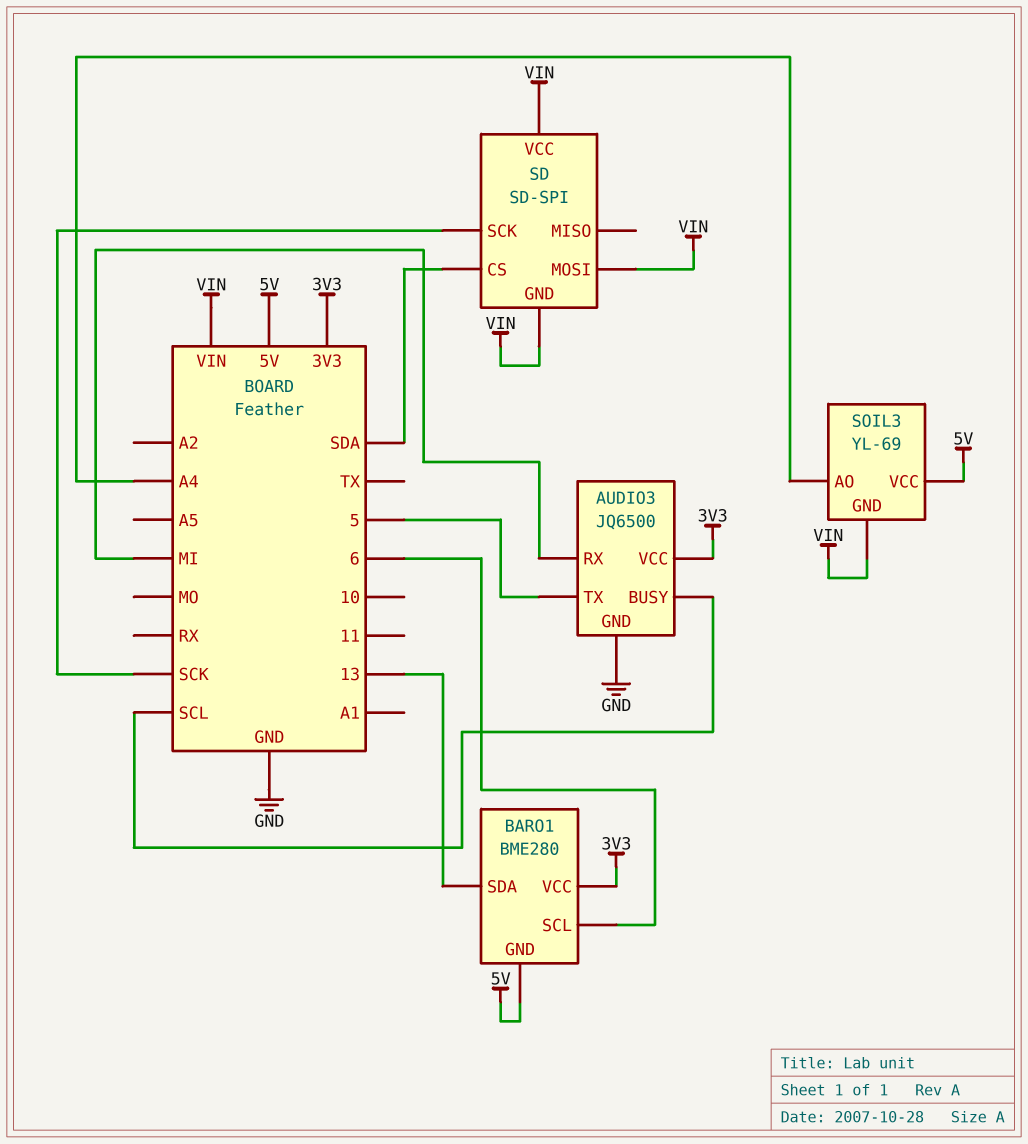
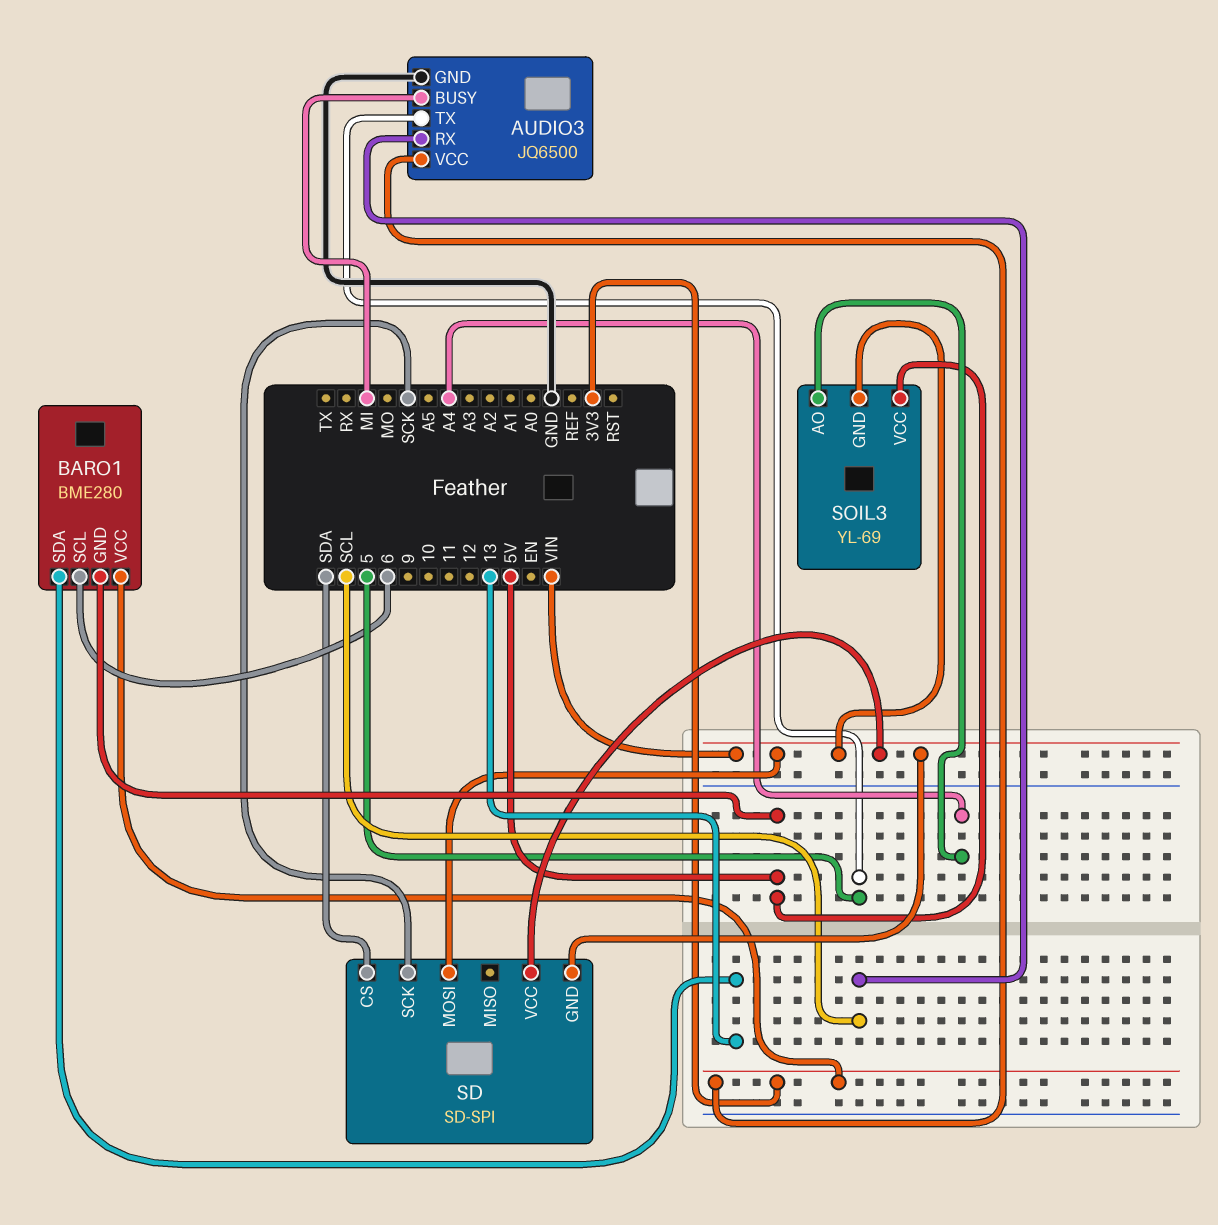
AUDIO3 pin BUSY: SCL -> MI
AUDIO3 pin RX: MI -> SCL

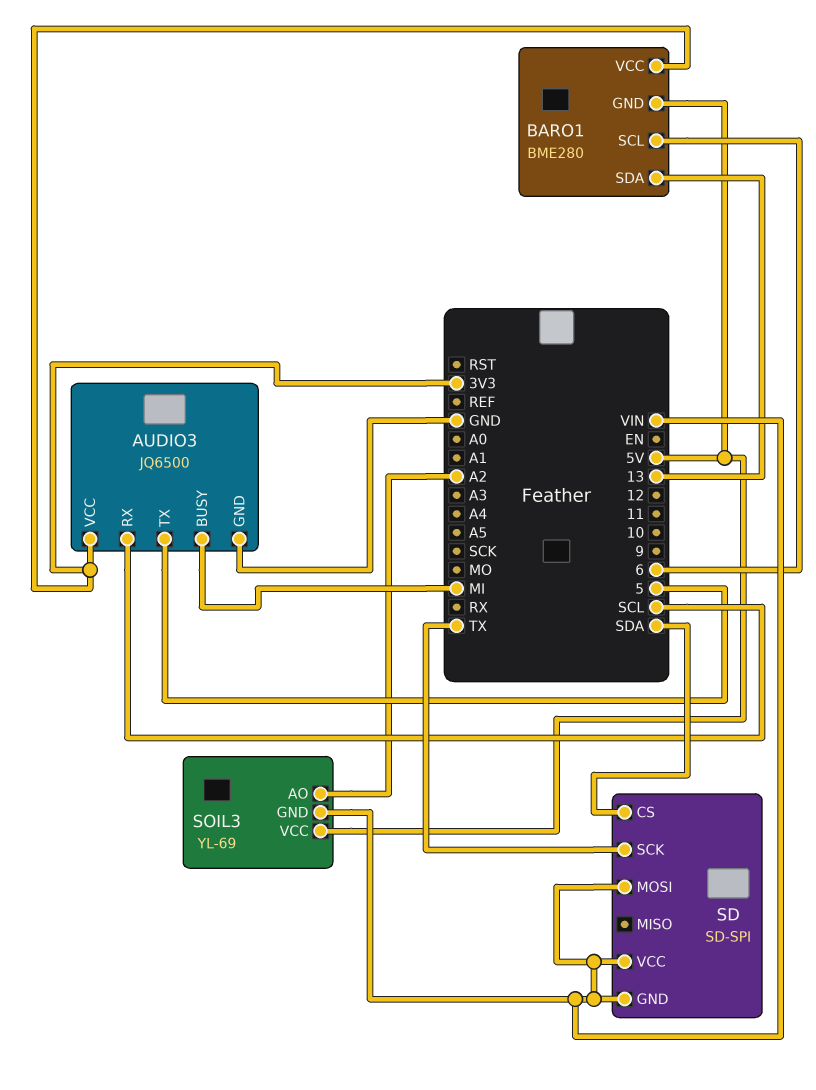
SD pin SCK: SCK -> TX
SOIL3 pin AO: A4 -> A2

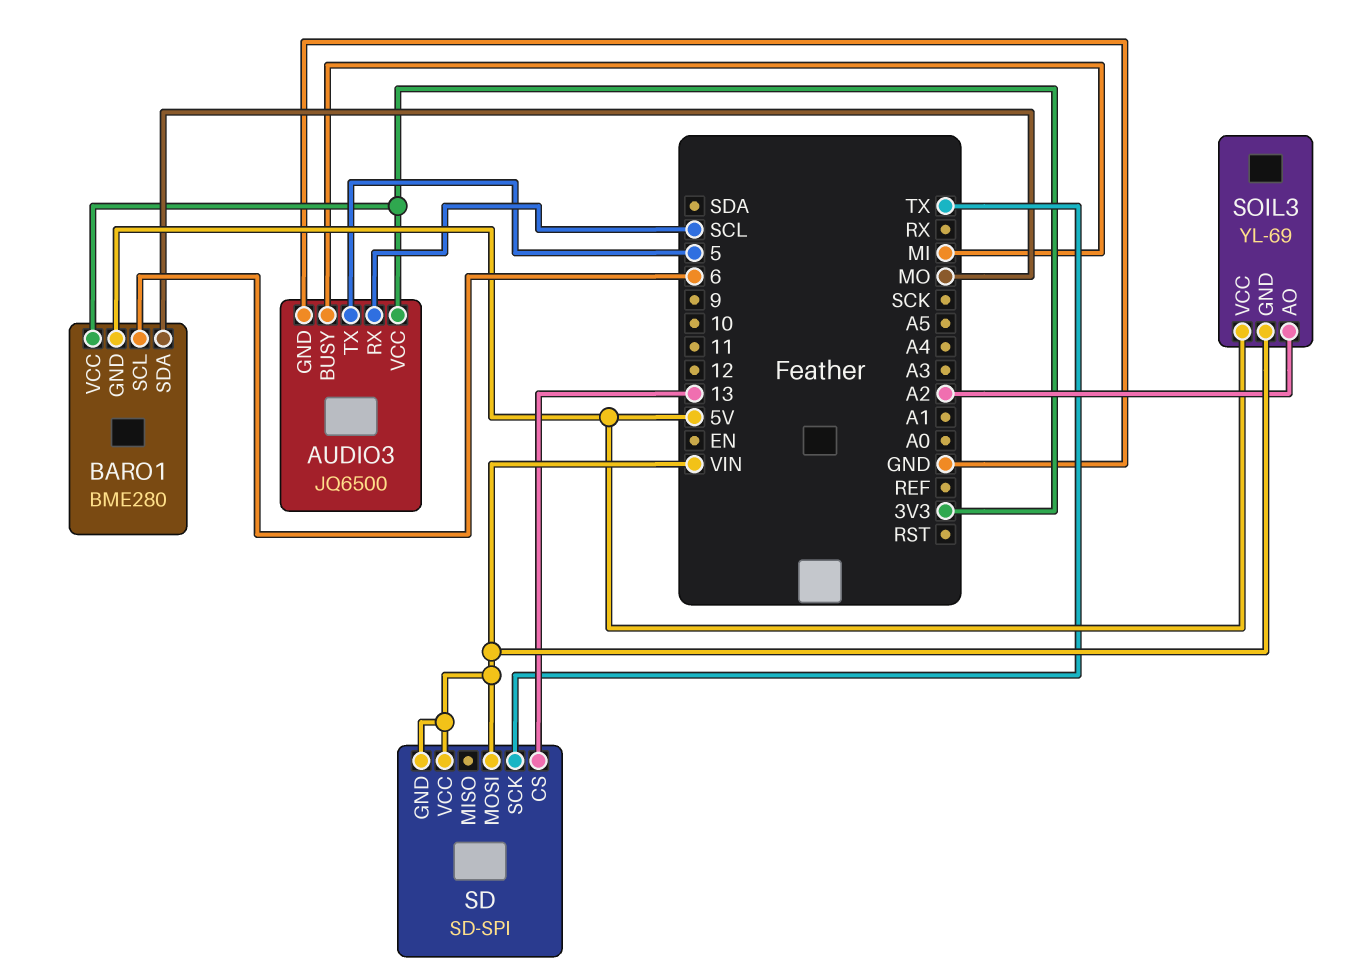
BARO1 pin SDA: 13 -> MO
SD pin CS: SDA -> 13

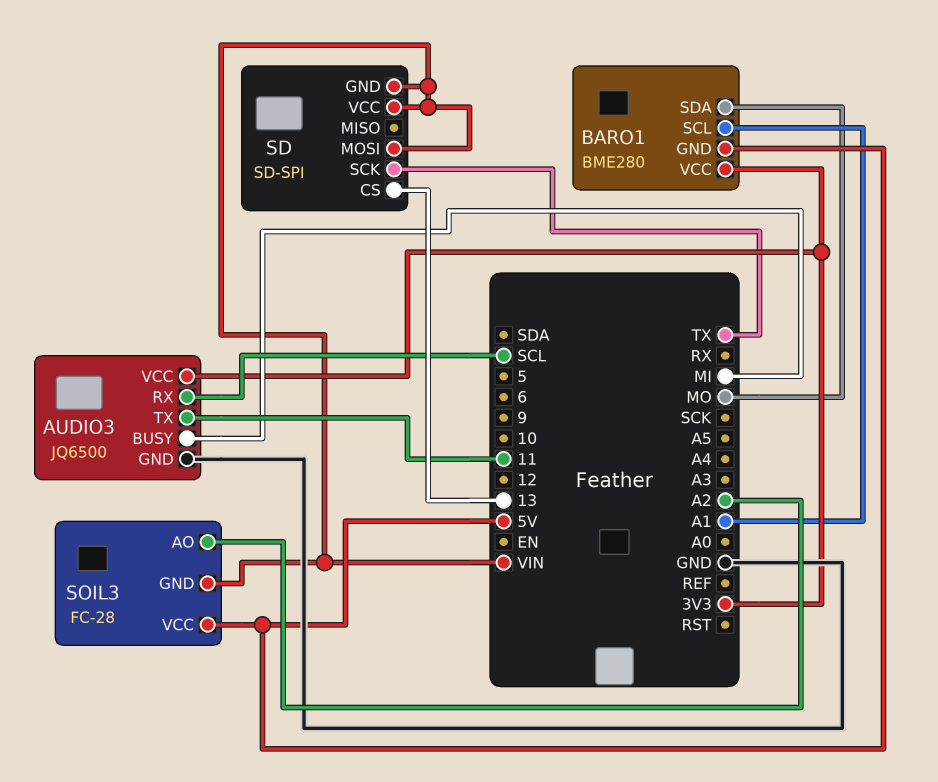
AUDIO3 pin TX: 5 -> 11
BARO1 pin SCL: 6 -> A1
SOIL3: YL-69 -> FC-28

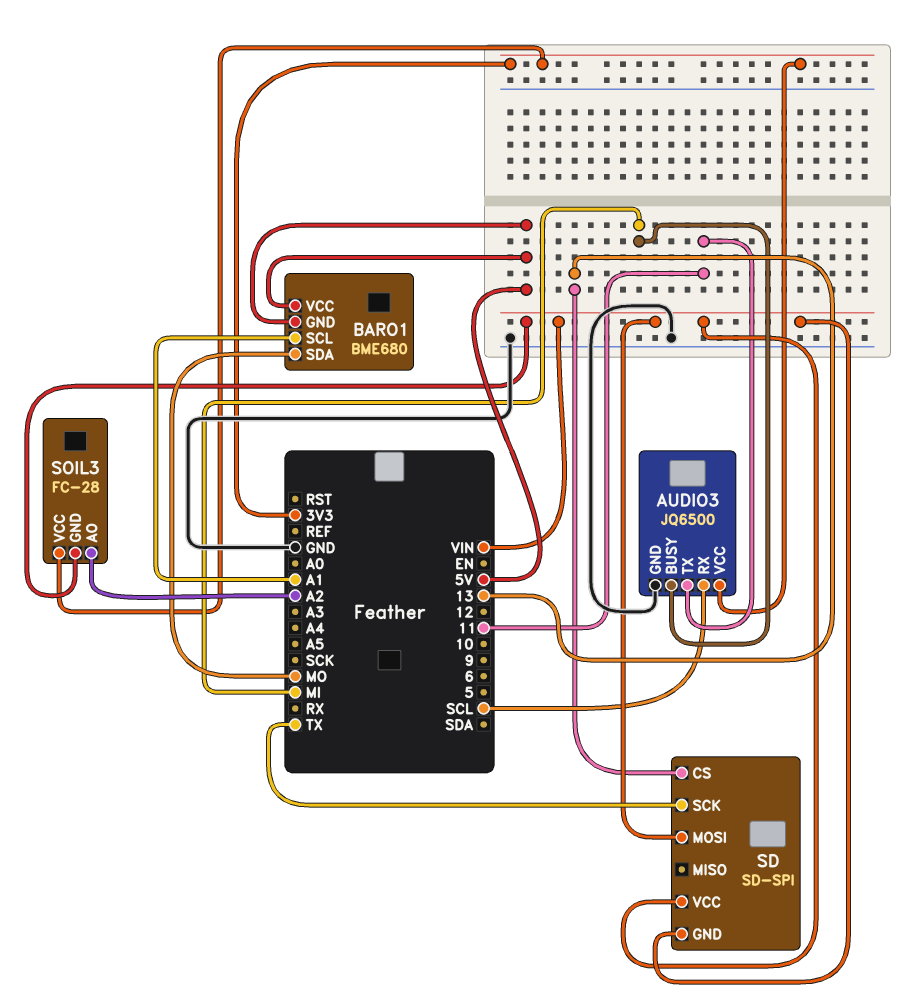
BARO1: BME280 -> BME680
BARO1 pin VCC: 3V3 -> 5V
SOIL3 pin VCC: 5V -> 3V3

